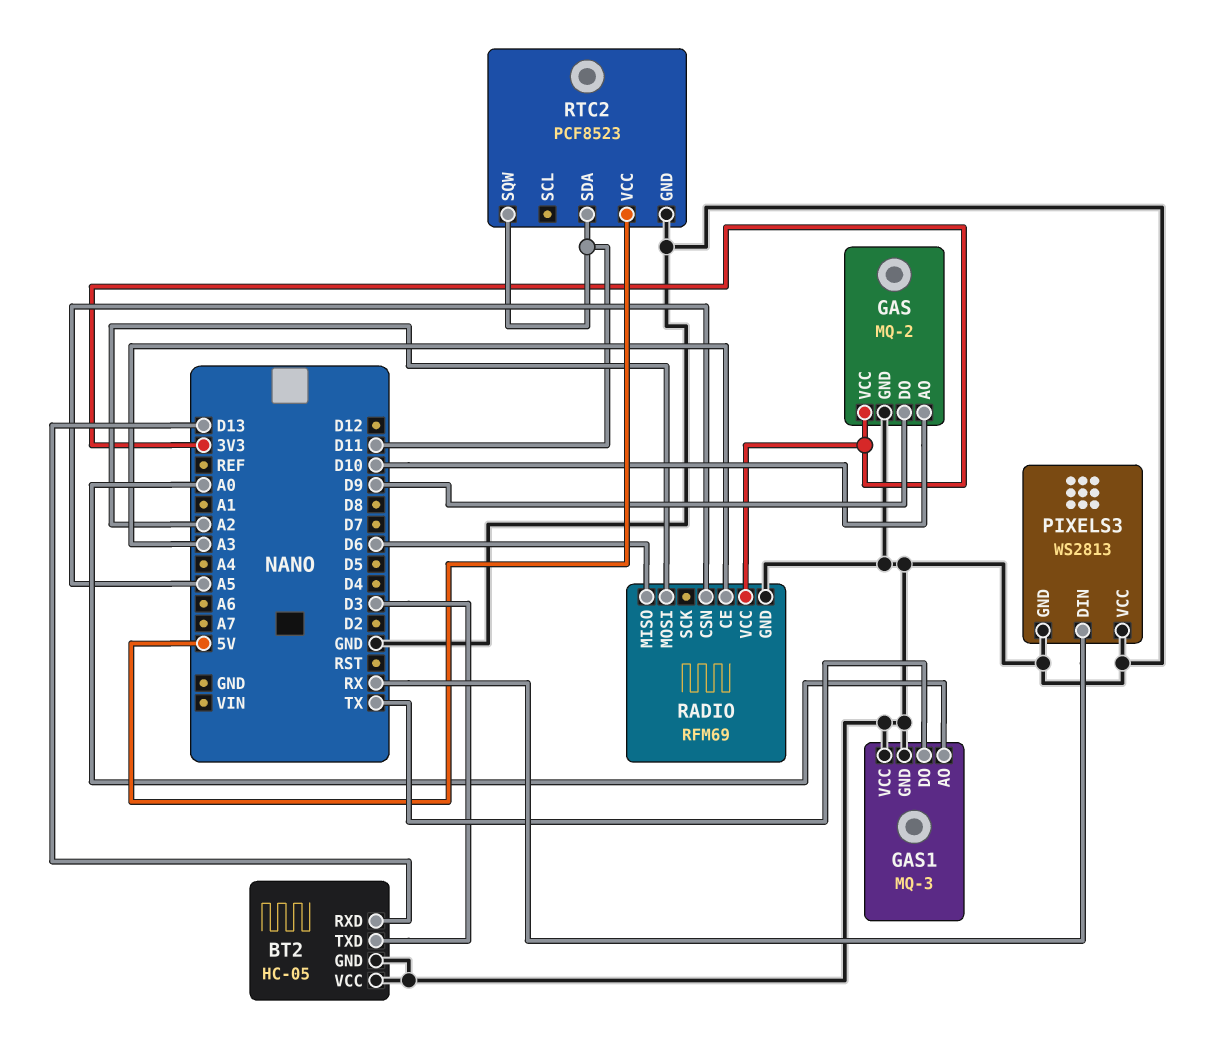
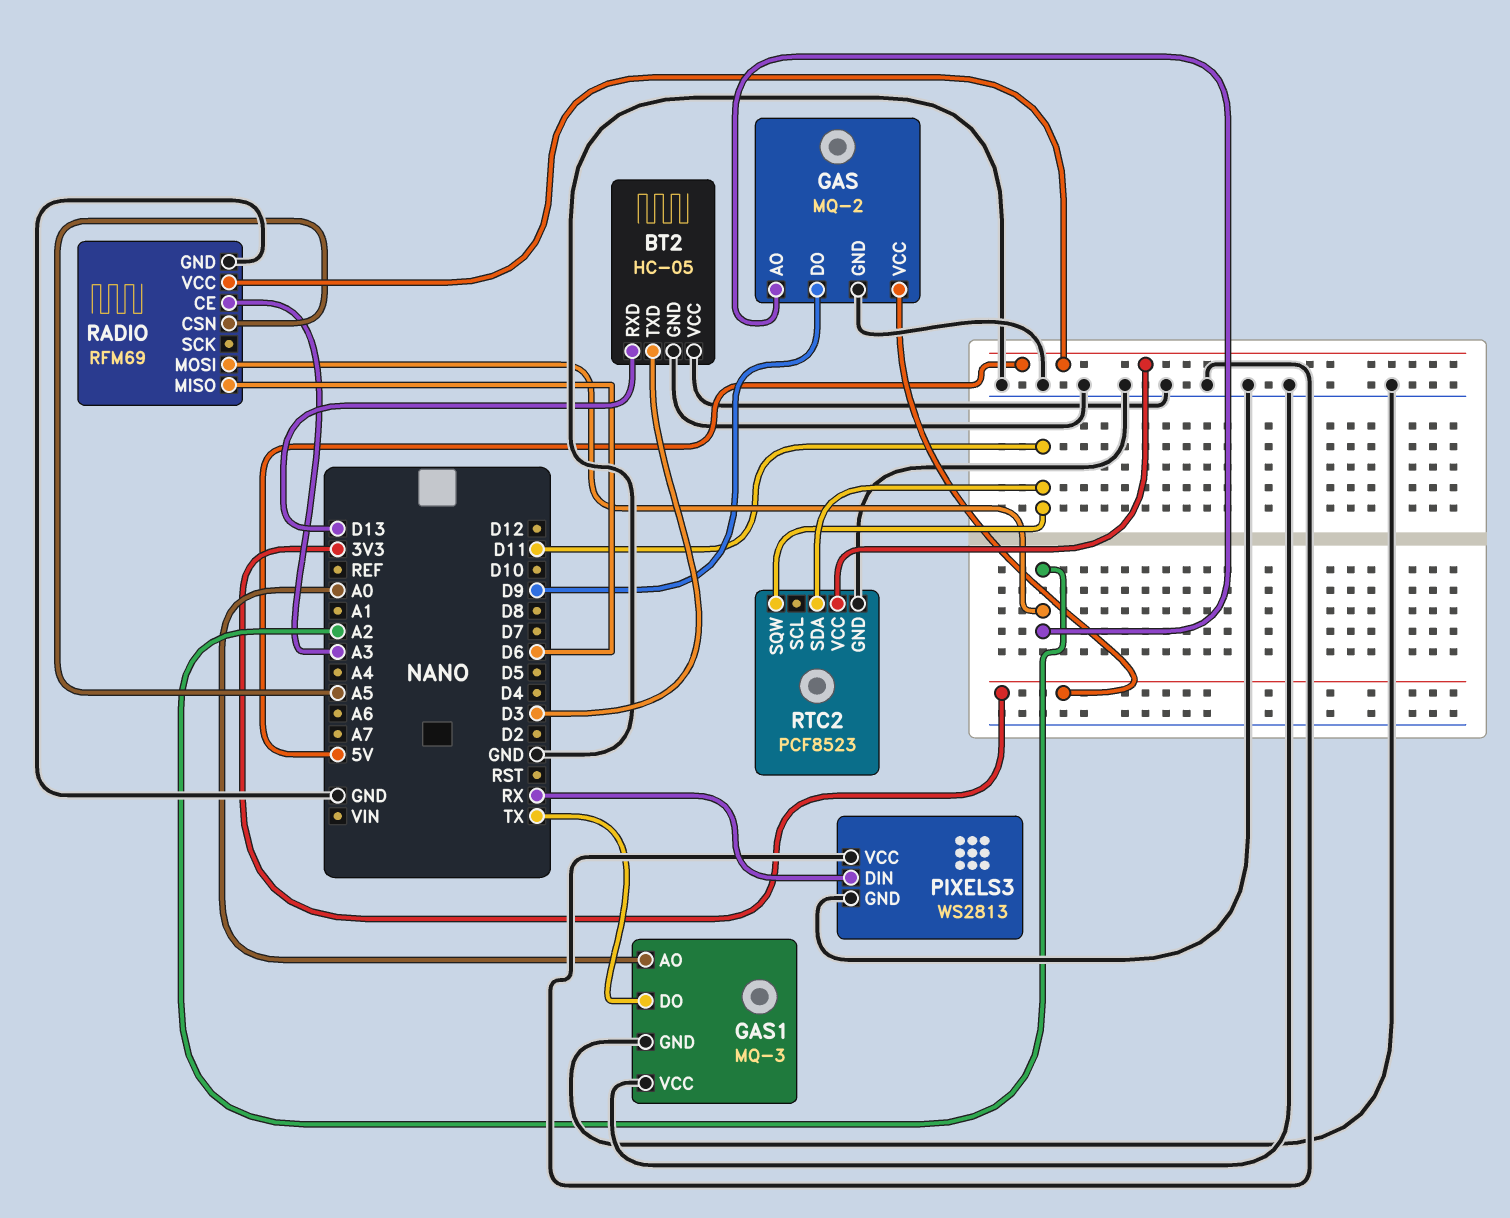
GAS pin AO: D10 -> A2
RADIO pin VCC: 3V3 -> 5V

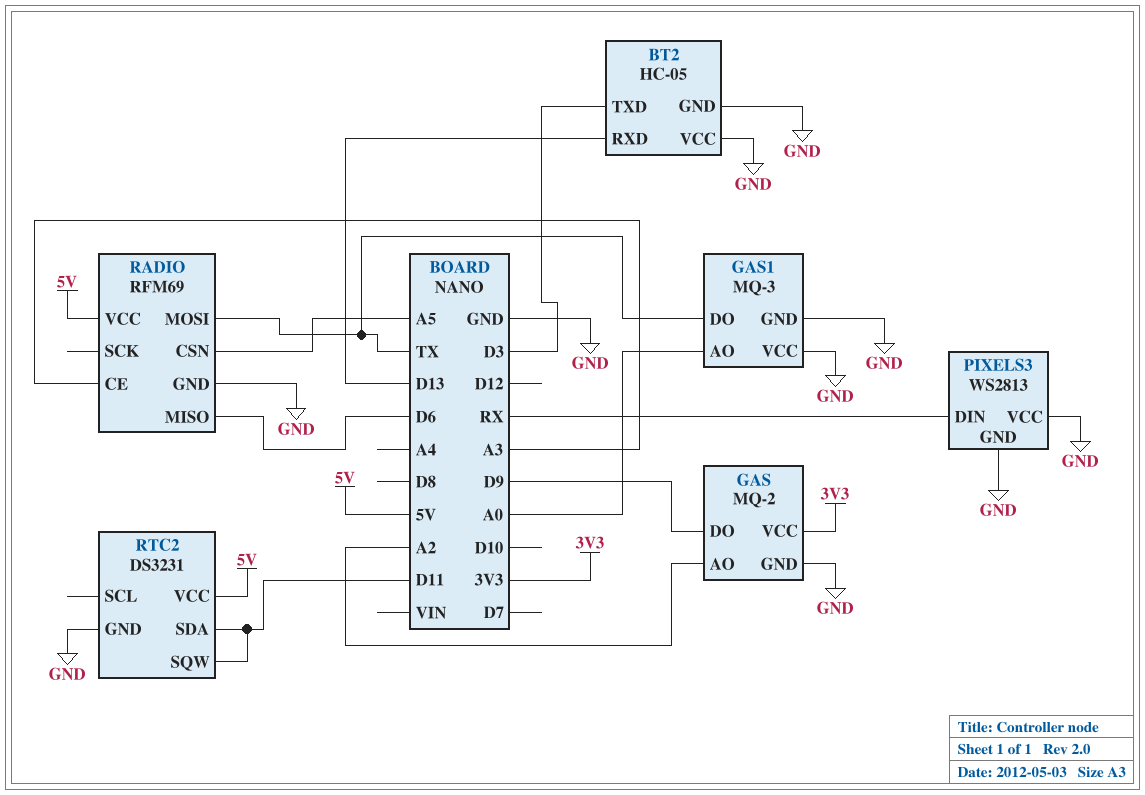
RADIO pin MOSI: A2 -> TX
RTC2: PCF8523 -> DS3231

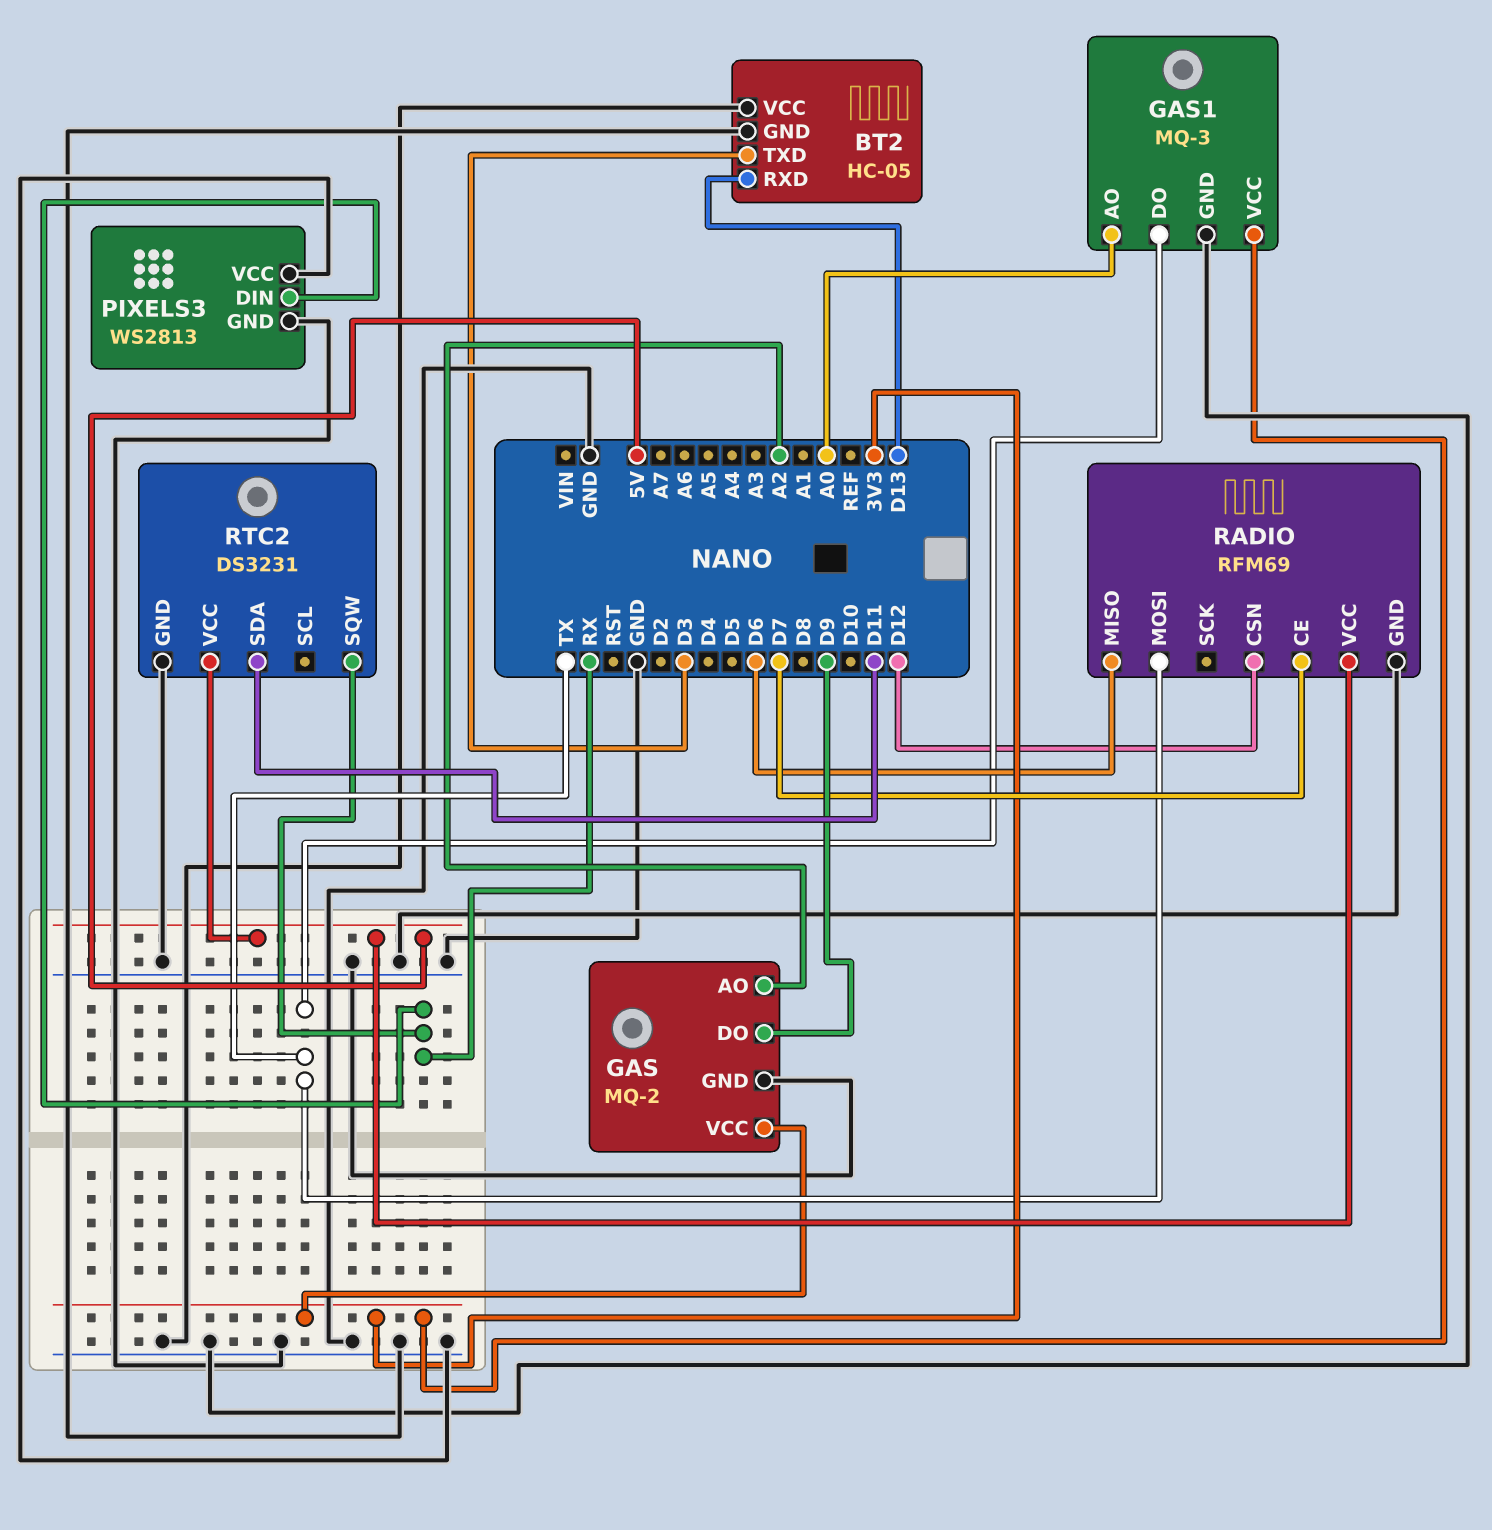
GAS1 pin VCC: GND -> 3V3
RADIO pin CE: A3 -> D7
RADIO pin CSN: A5 -> D12
RTC2 pin SQW: D11 -> RX

